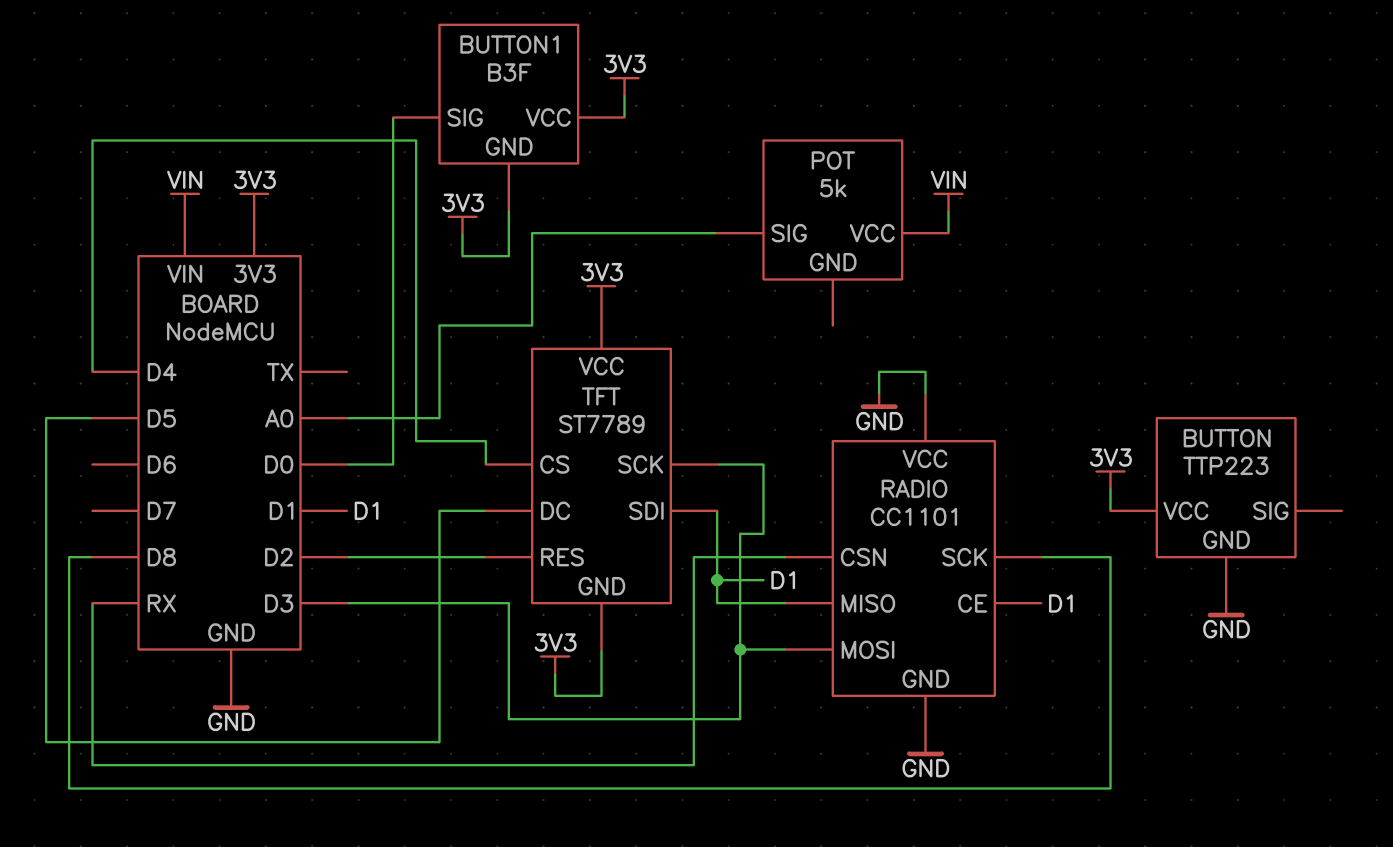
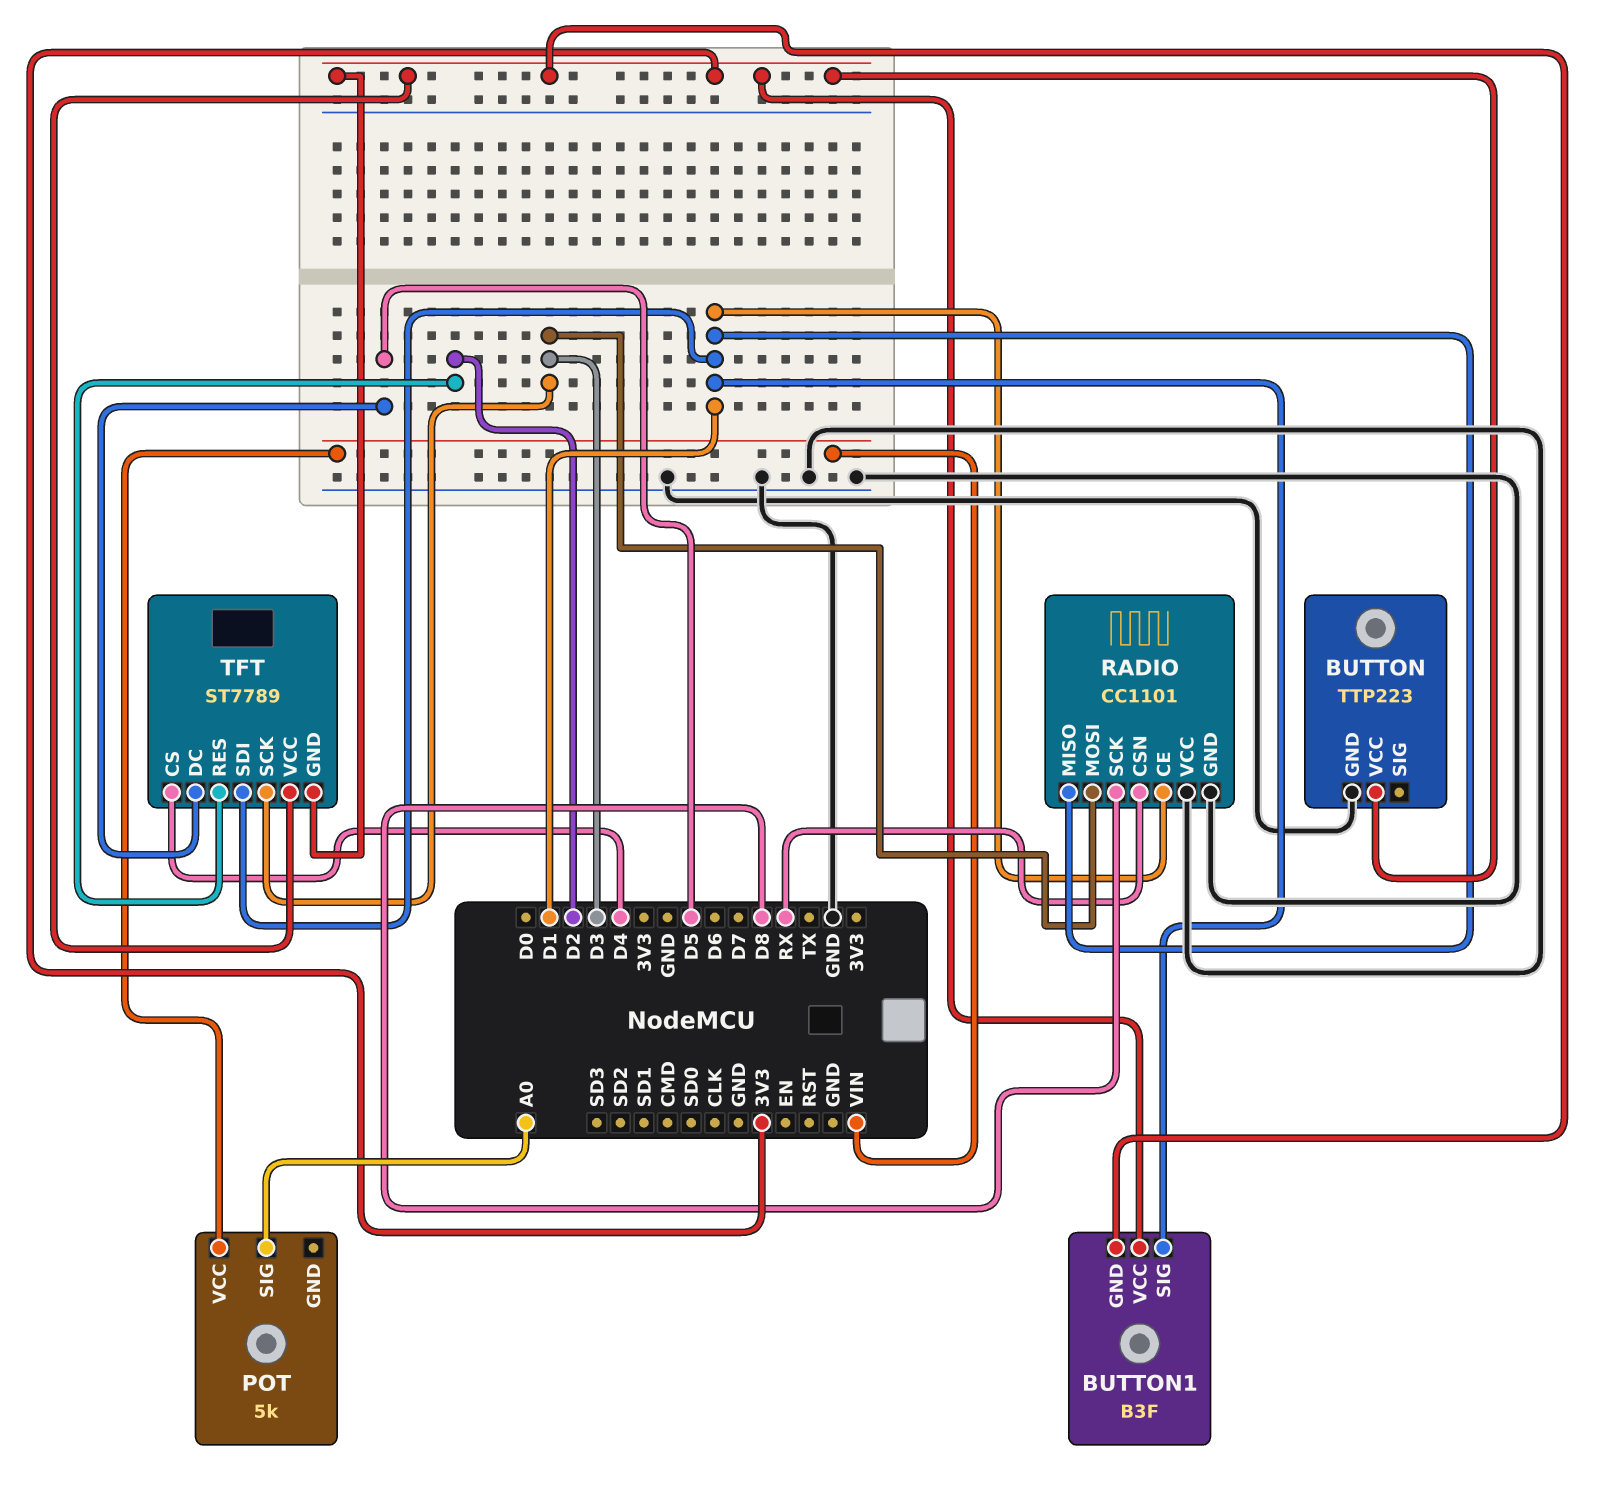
BUTTON1 pin SIG: D0 -> D1

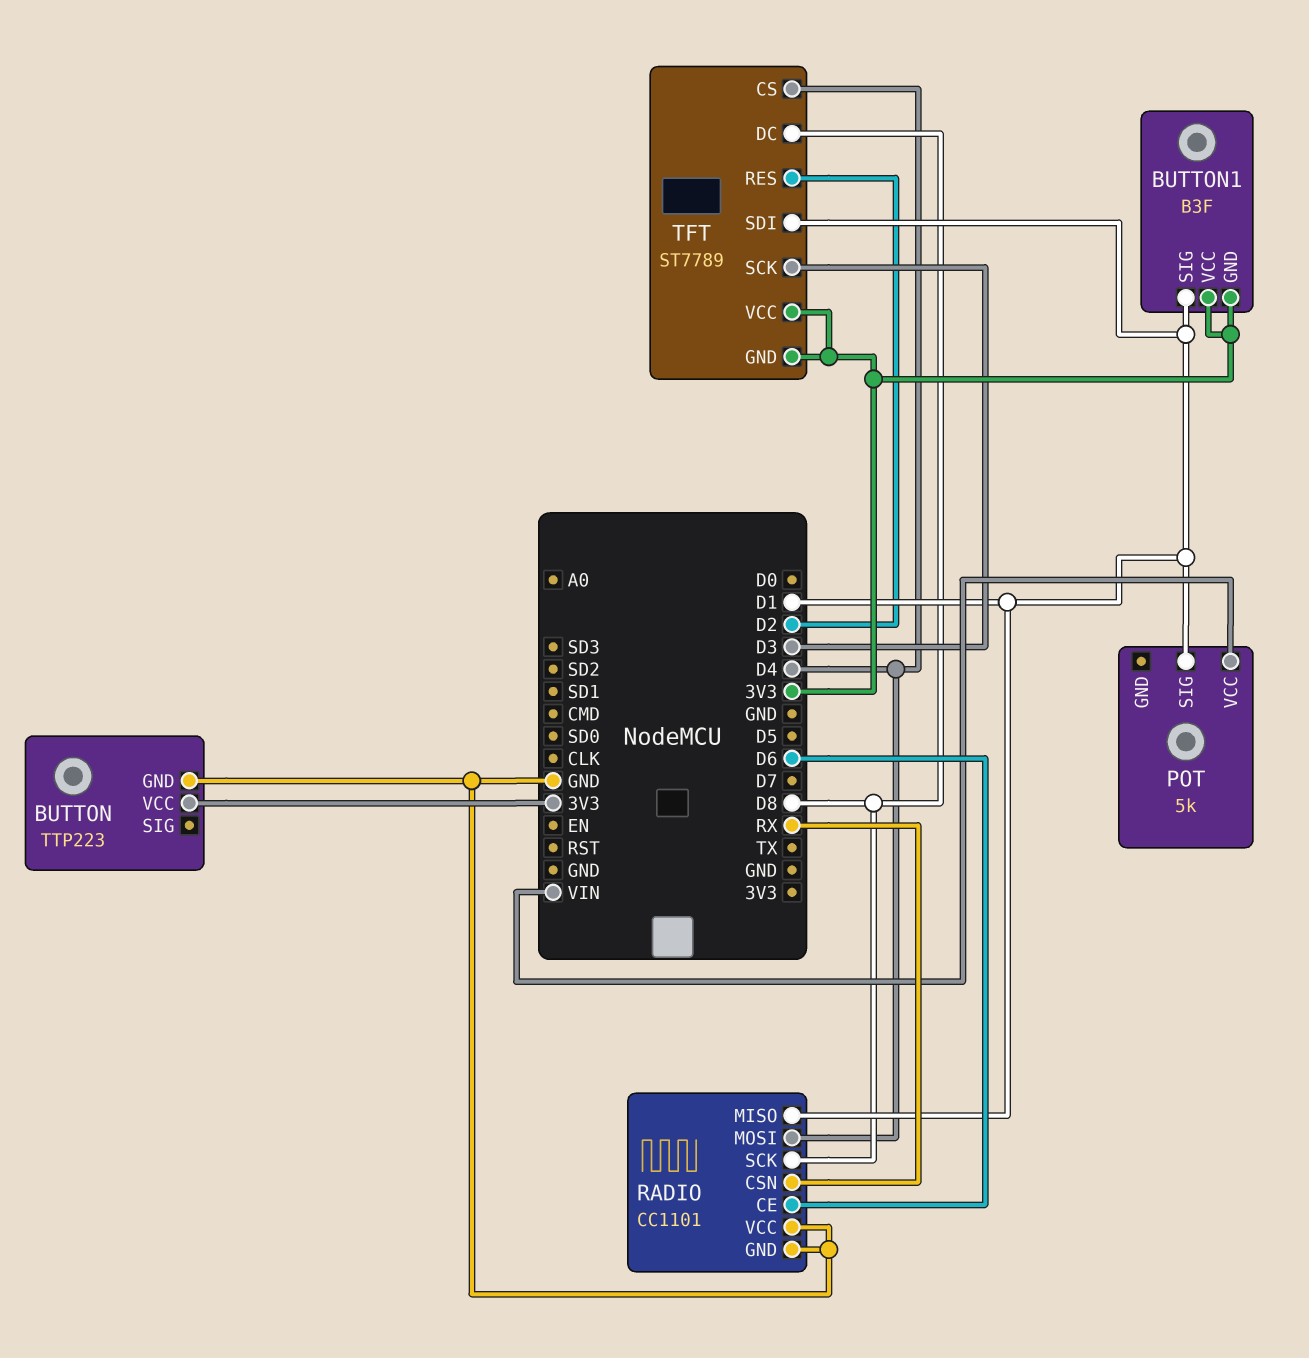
POT pin SIG: A0 -> D1
RADIO pin CE: D1 -> D6
RADIO pin MOSI: D3 -> D4
TFT pin DC: D5 -> D8

